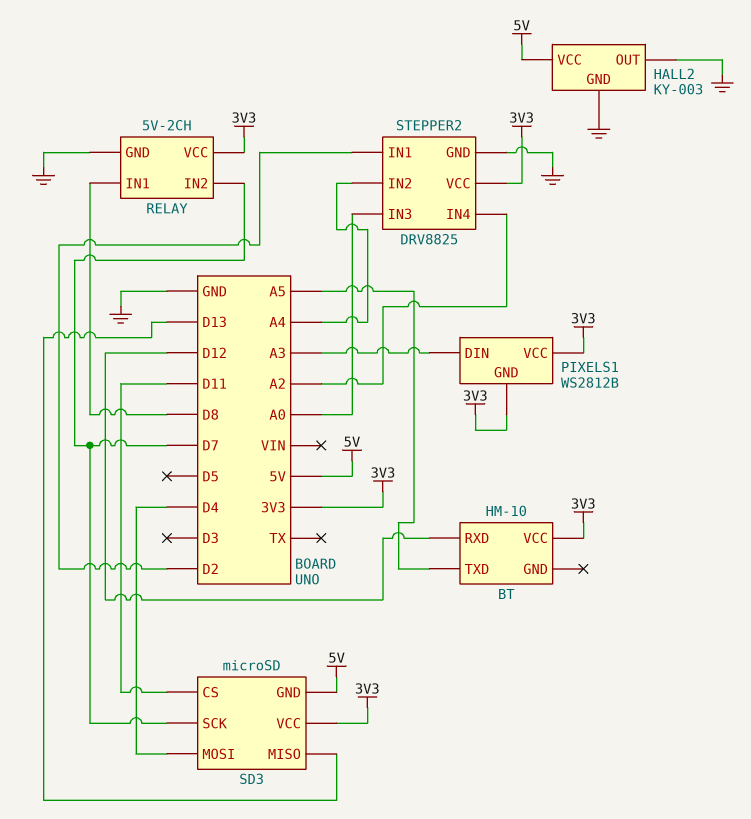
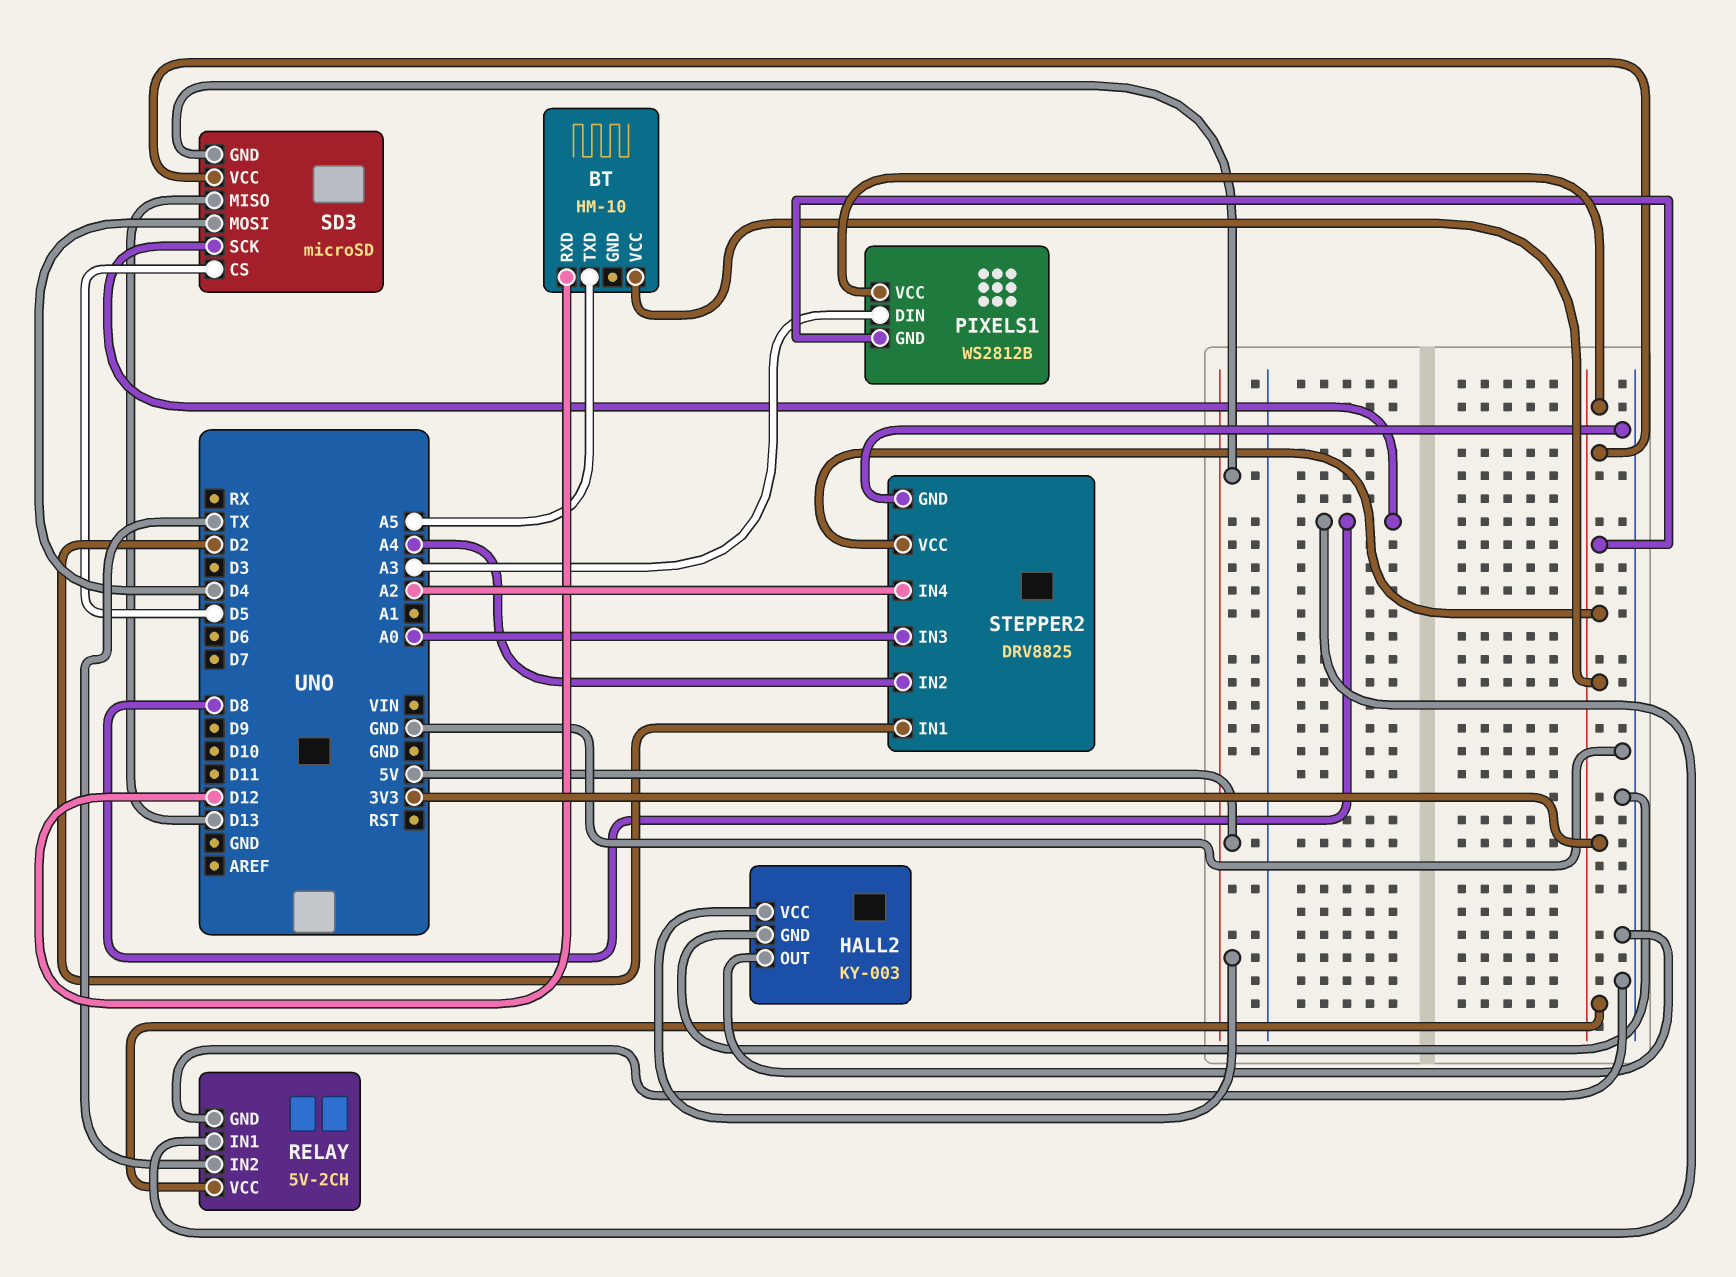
RELAY pin IN2: D7 -> TX
SD3 pin CS: D11 -> D5
SD3 pin SCK: D7 -> D8

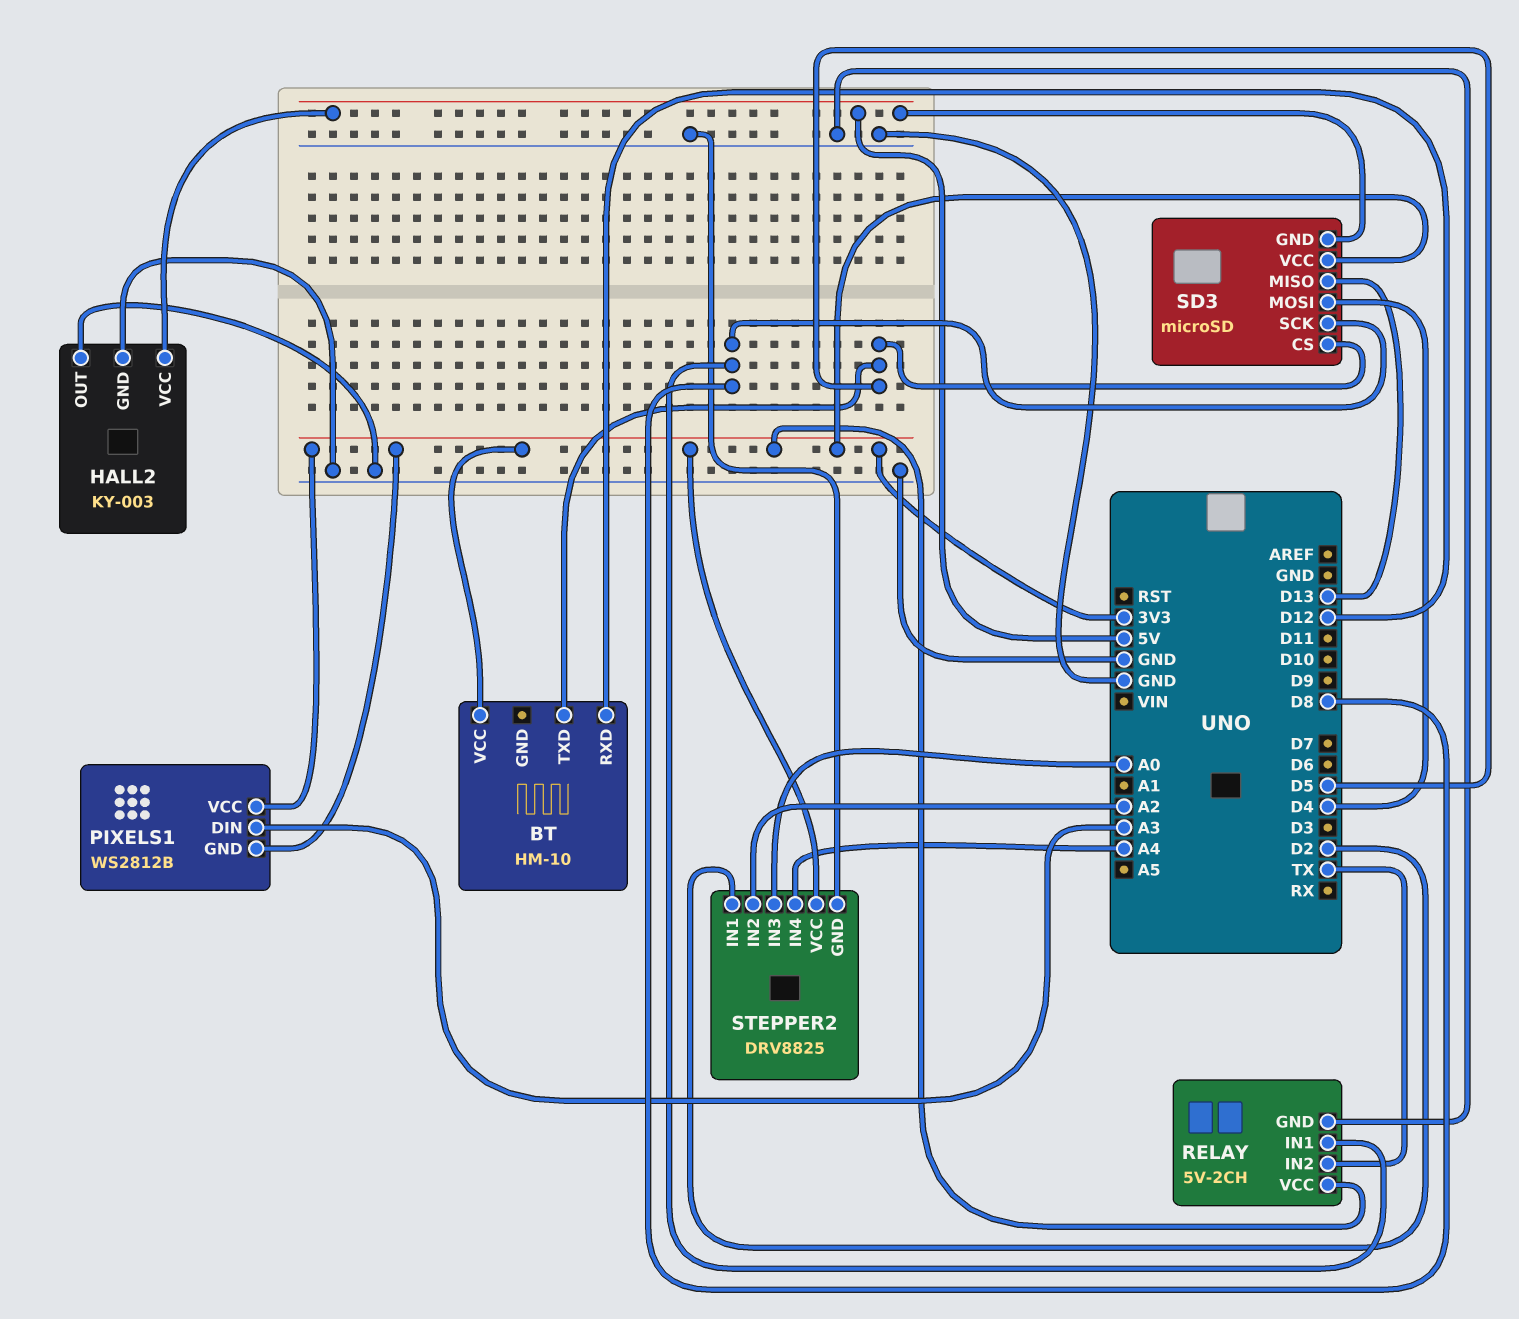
BT pin TXD: A5 -> D5
STEPPER2 pin IN2: A4 -> A2
STEPPER2 pin IN4: A2 -> A4

